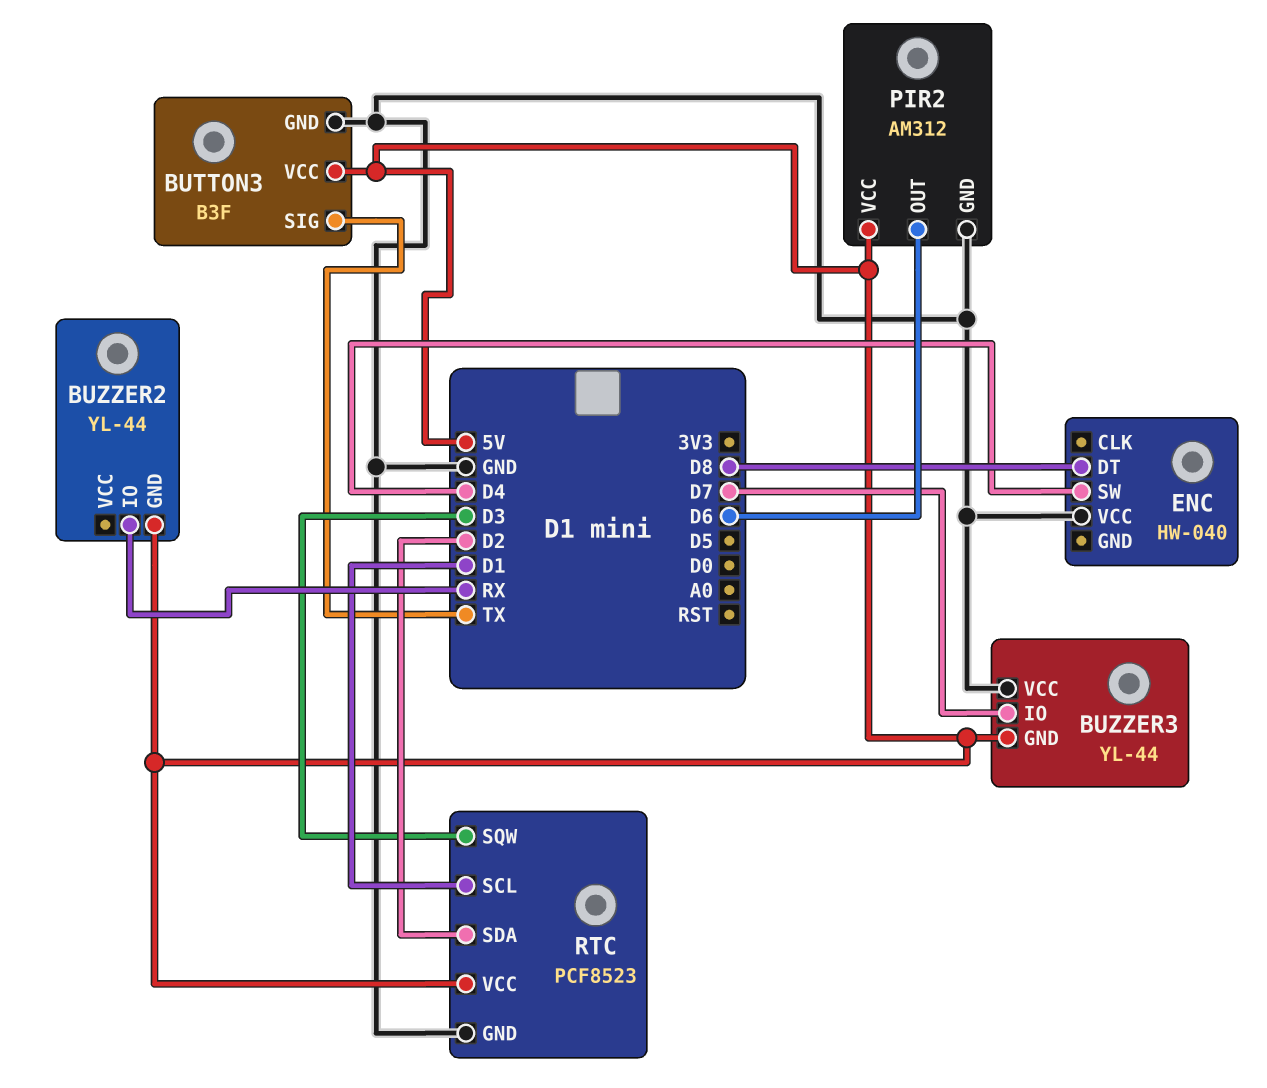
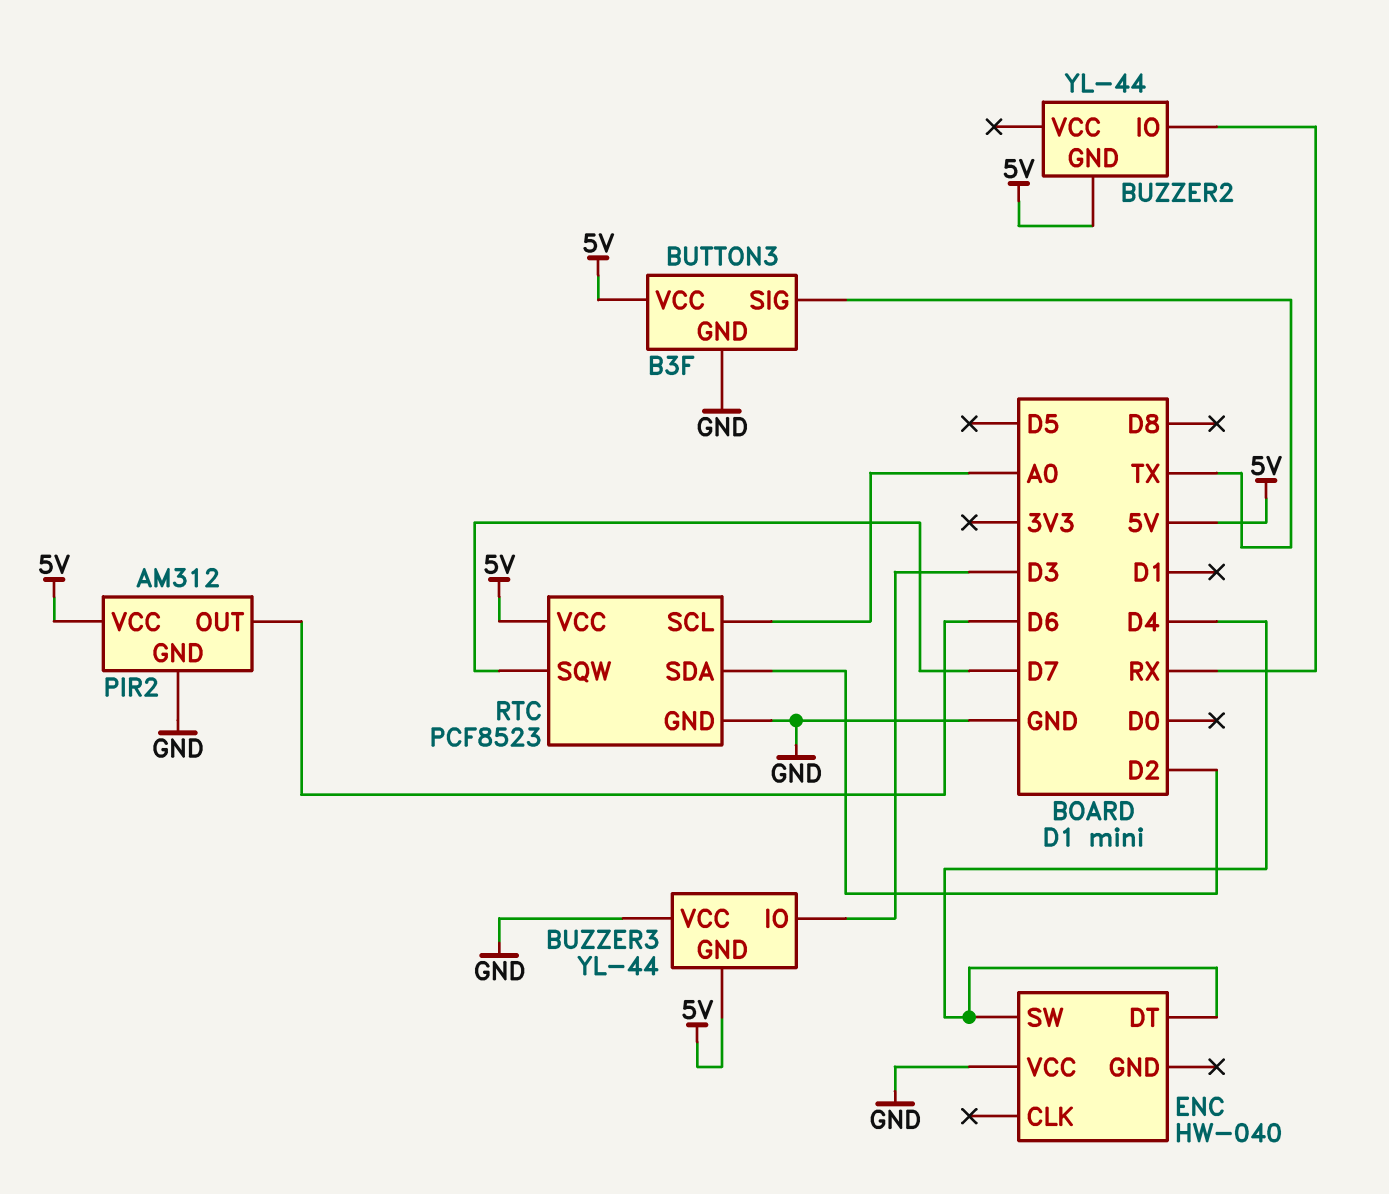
BUZZER3 pin IO: D7 -> D3
ENC pin DT: D8 -> D4
RTC pin SCL: D1 -> A0
RTC pin SQW: D3 -> D7

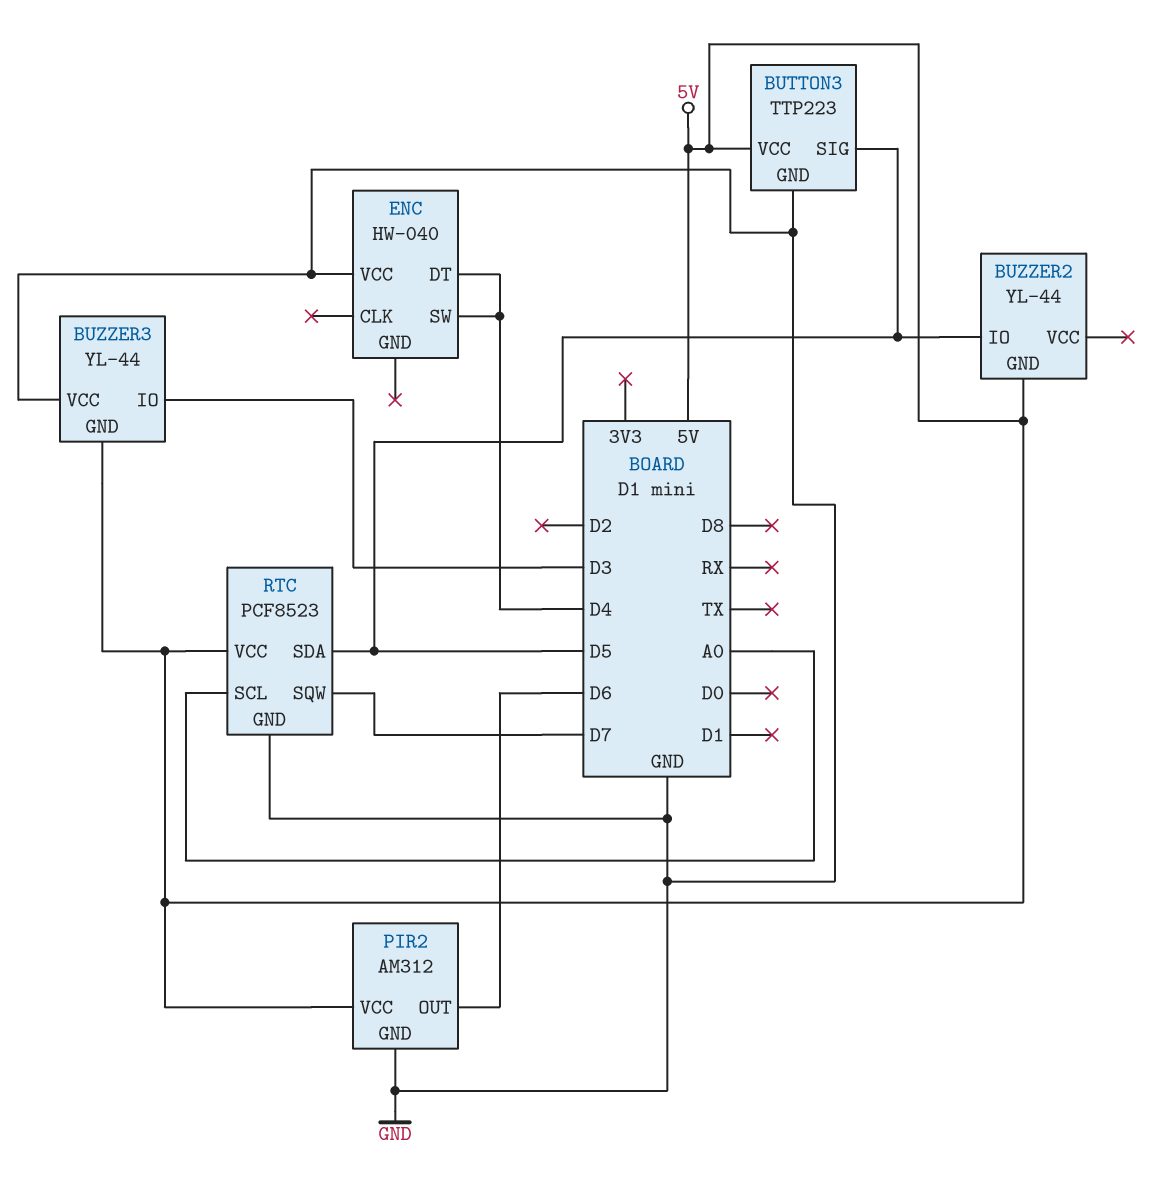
BUTTON3: B3F -> TTP223
BUTTON3 pin SIG: TX -> D5
BUZZER2 pin IO: RX -> D5
RTC pin SDA: D2 -> D5

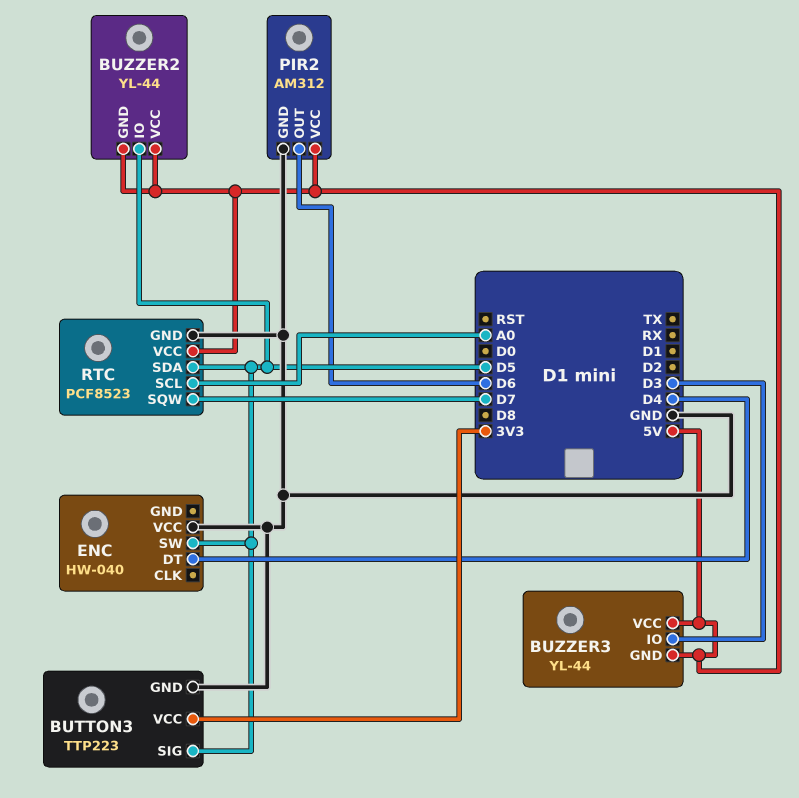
BUTTON3 pin VCC: 5V -> 3V3
BUZZER2 pin VCC: none -> 5V
BUZZER3 pin VCC: GND -> 5V
ENC pin SW: D4 -> D5

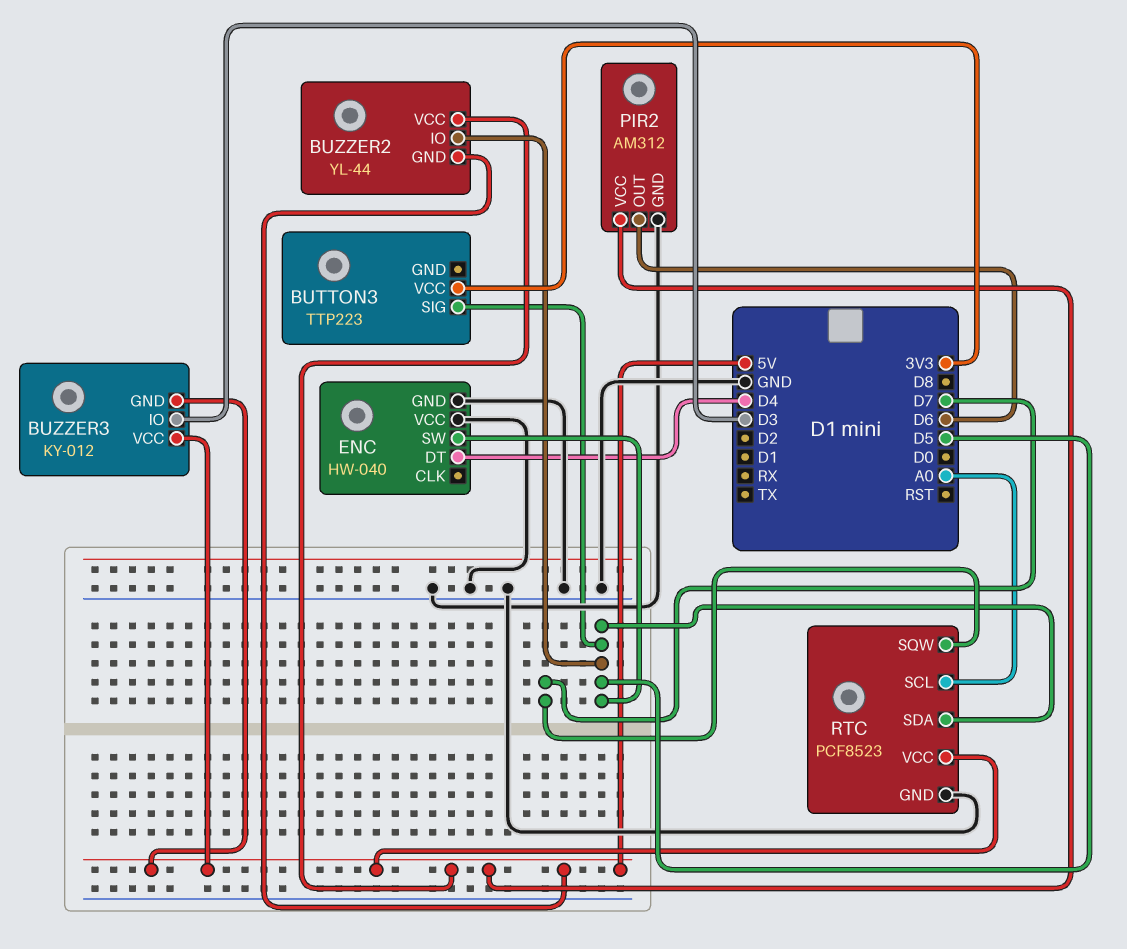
BUTTON3 pin GND: GND -> none
BUZZER3: YL-44 -> KY-012
ENC pin GND: none -> GND

